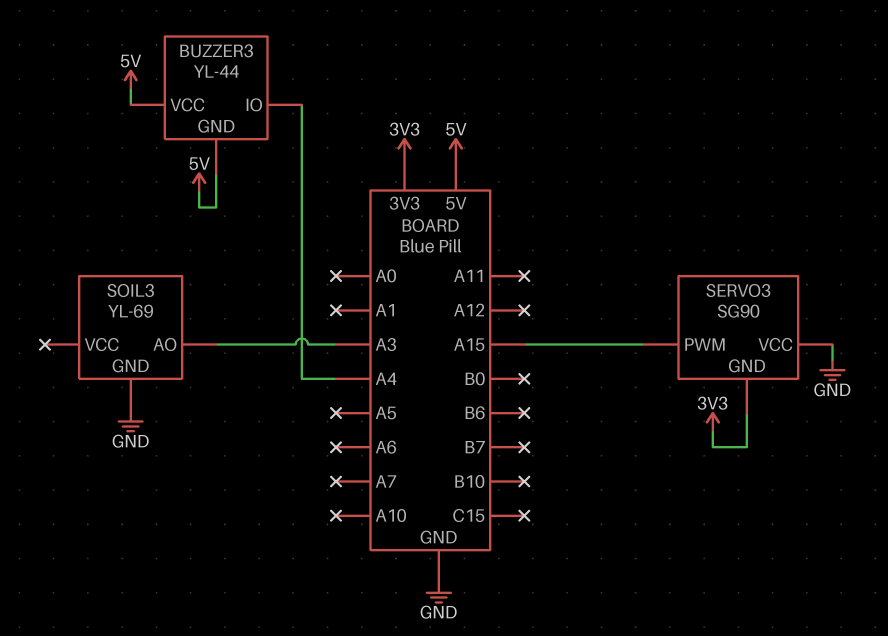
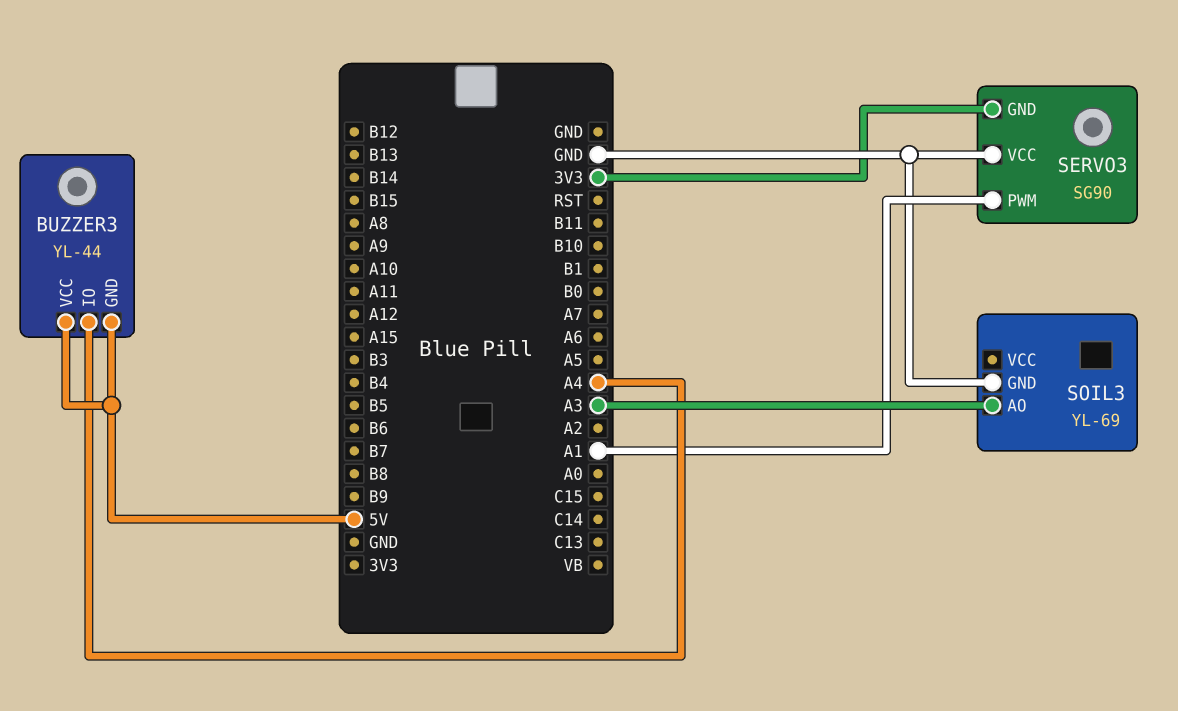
SERVO3 pin PWM: A15 -> A1

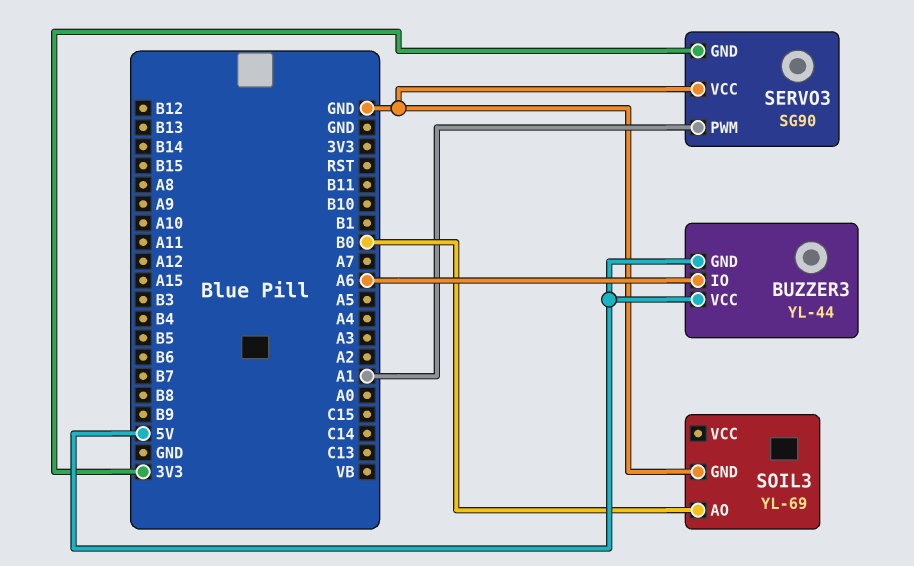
BUZZER3 pin IO: A4 -> A6
SOIL3 pin AO: A3 -> B0

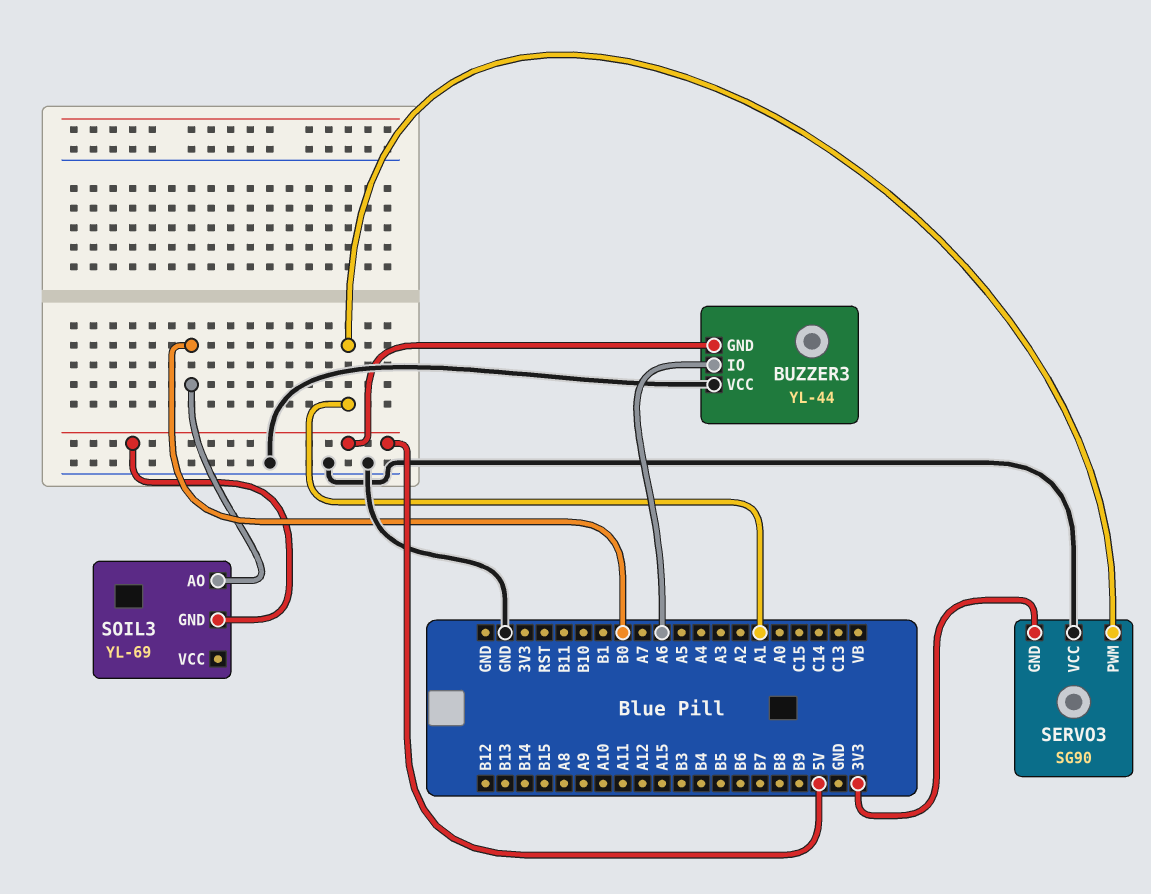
BUZZER3 pin VCC: 5V -> GND
SOIL3 pin GND: GND -> 5V

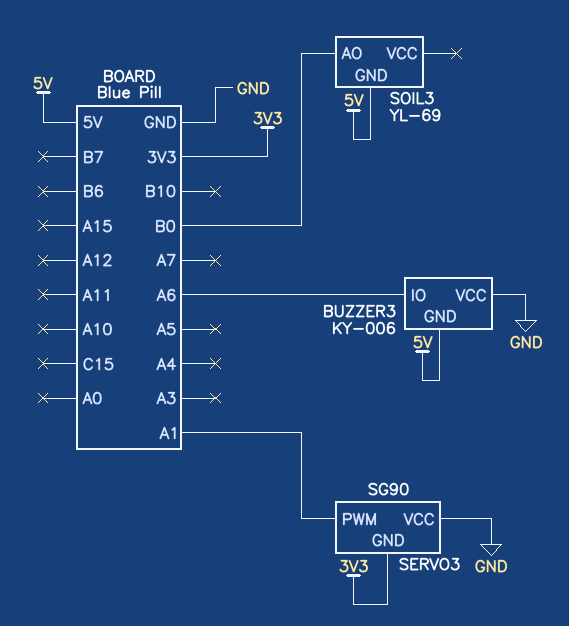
BUZZER3: YL-44 -> KY-006

